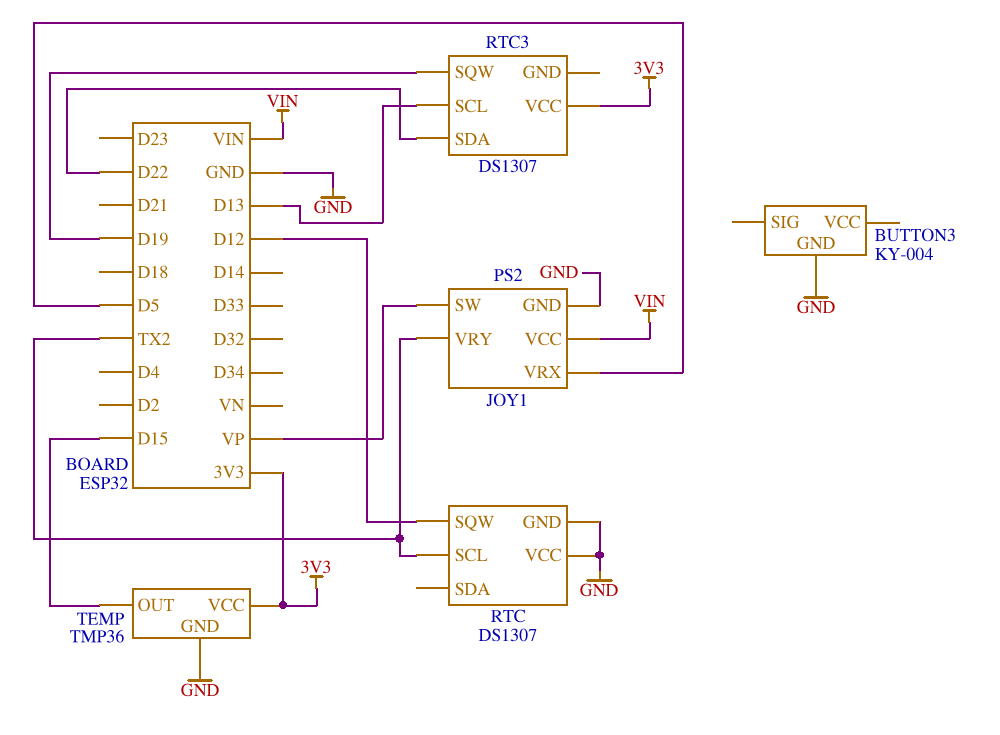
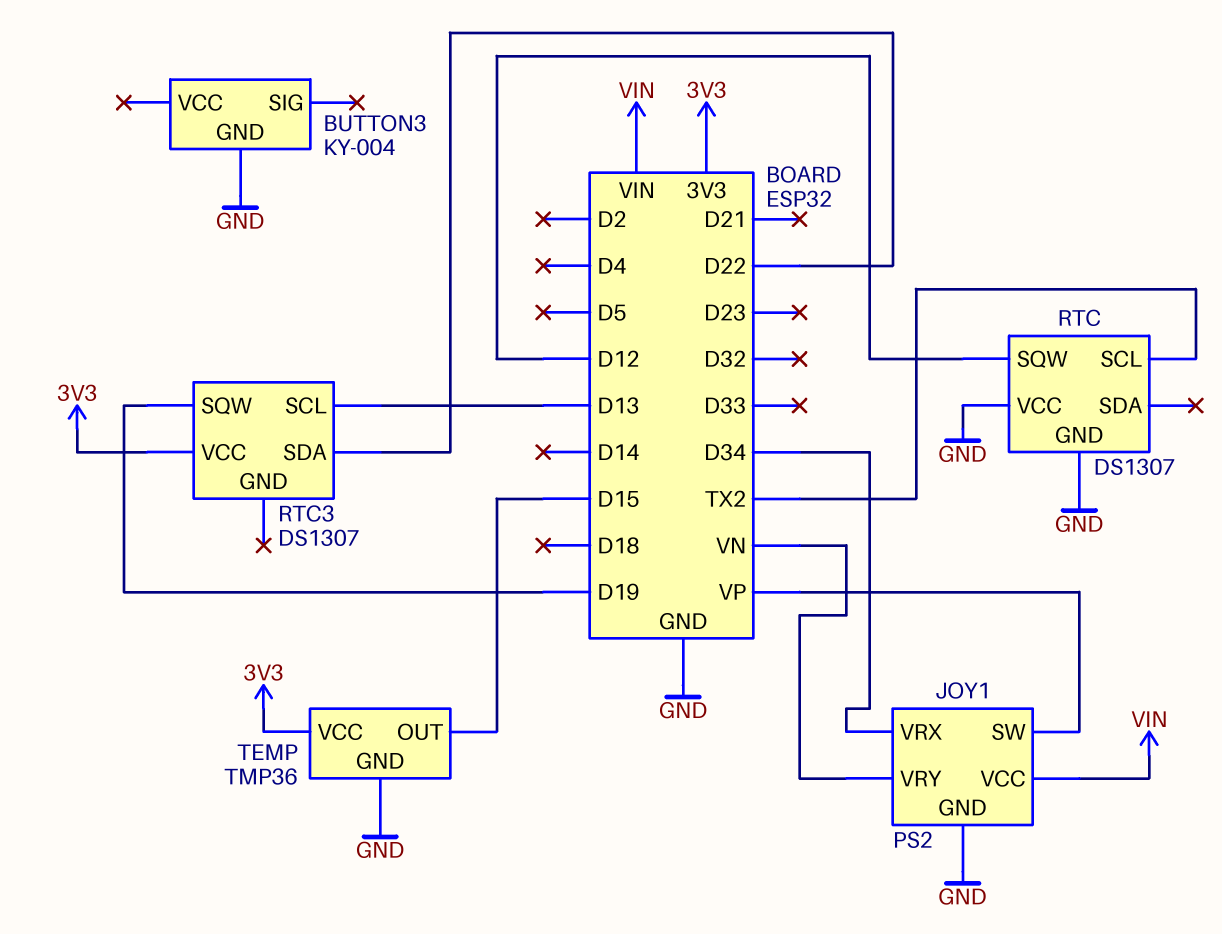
JOY1 pin VRX: D5 -> D34
JOY1 pin VRY: TX2 -> VN

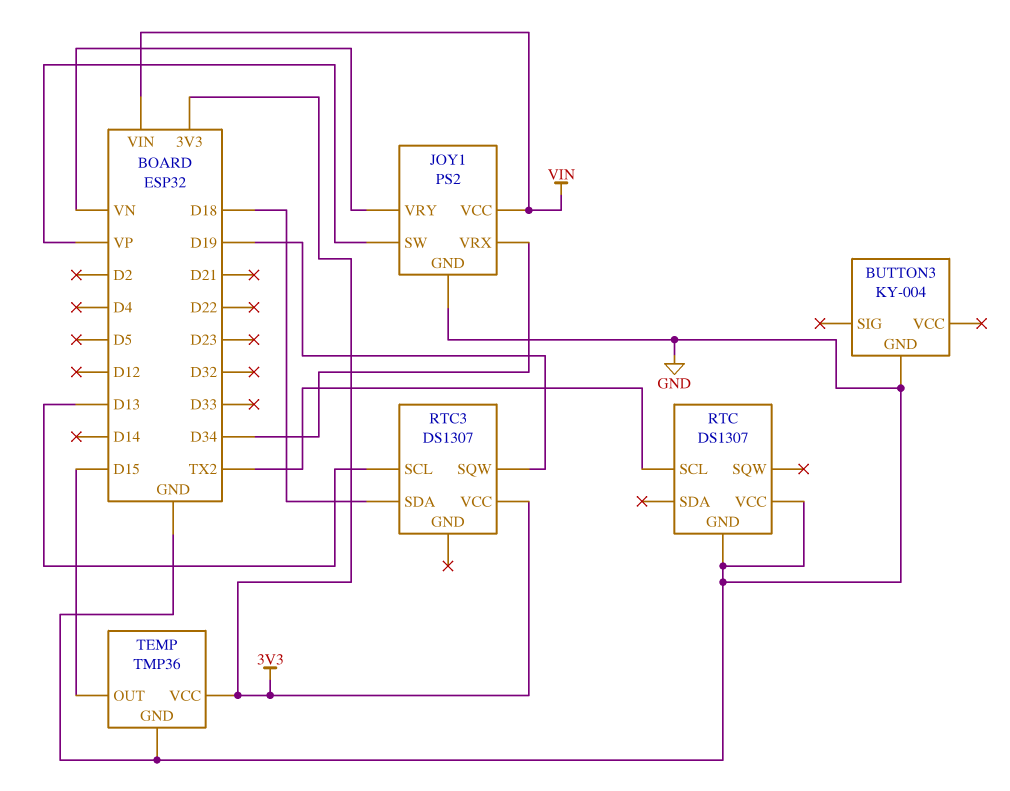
RTC pin SQW: D12 -> none
RTC3 pin SDA: D22 -> D18

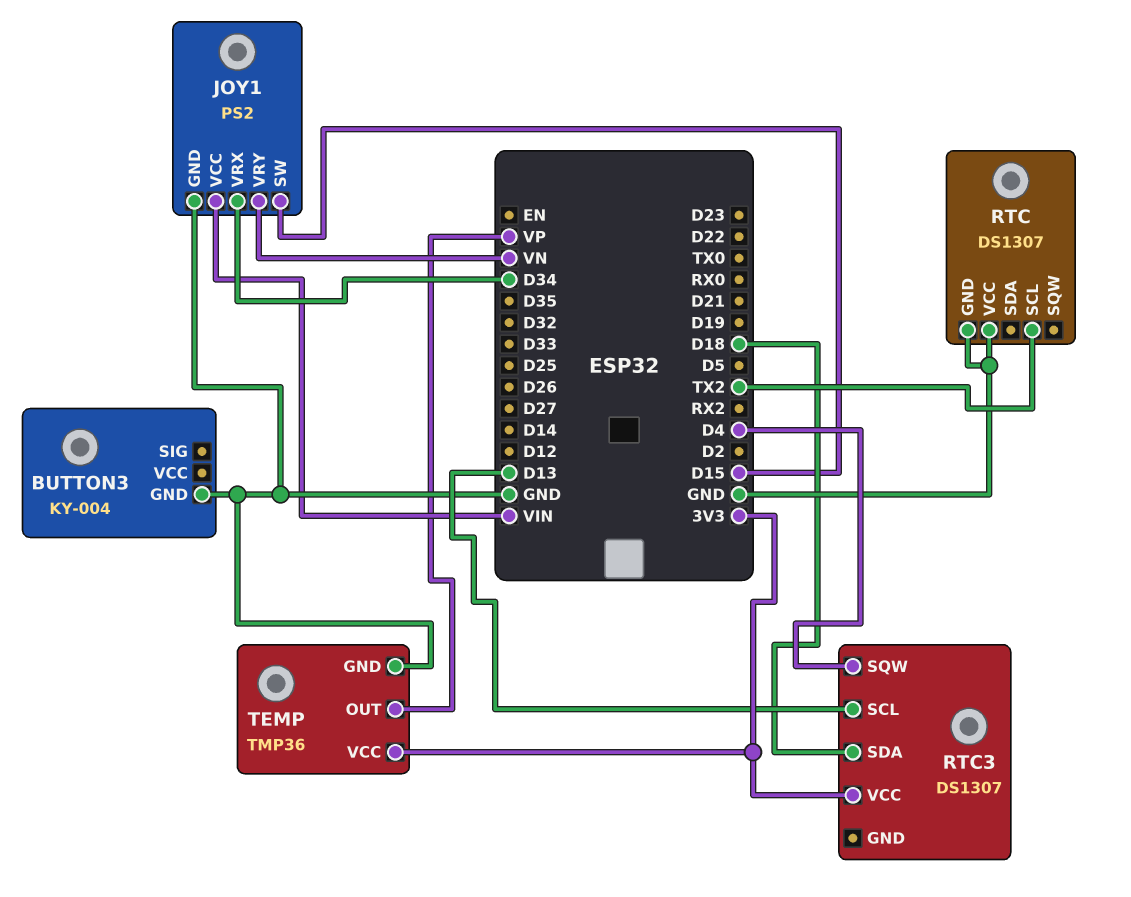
JOY1 pin SW: VP -> D15
RTC3 pin SQW: D19 -> D4
TEMP pin OUT: D15 -> VP

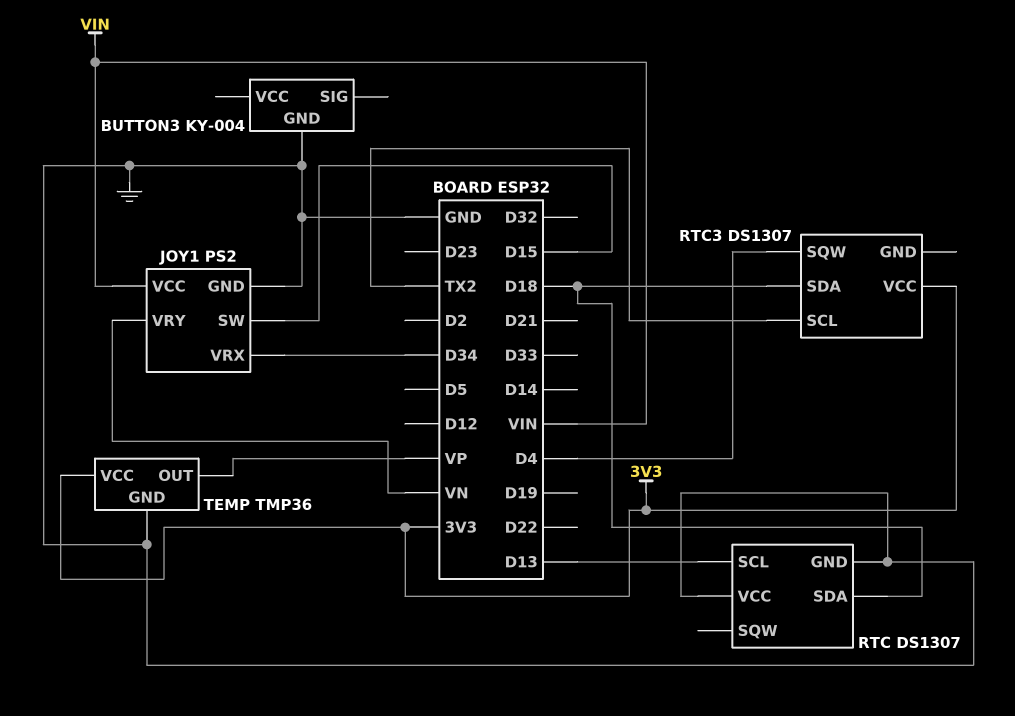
RTC pin SCL: TX2 -> D13
RTC pin SDA: none -> D18
RTC3 pin SCL: D13 -> TX2

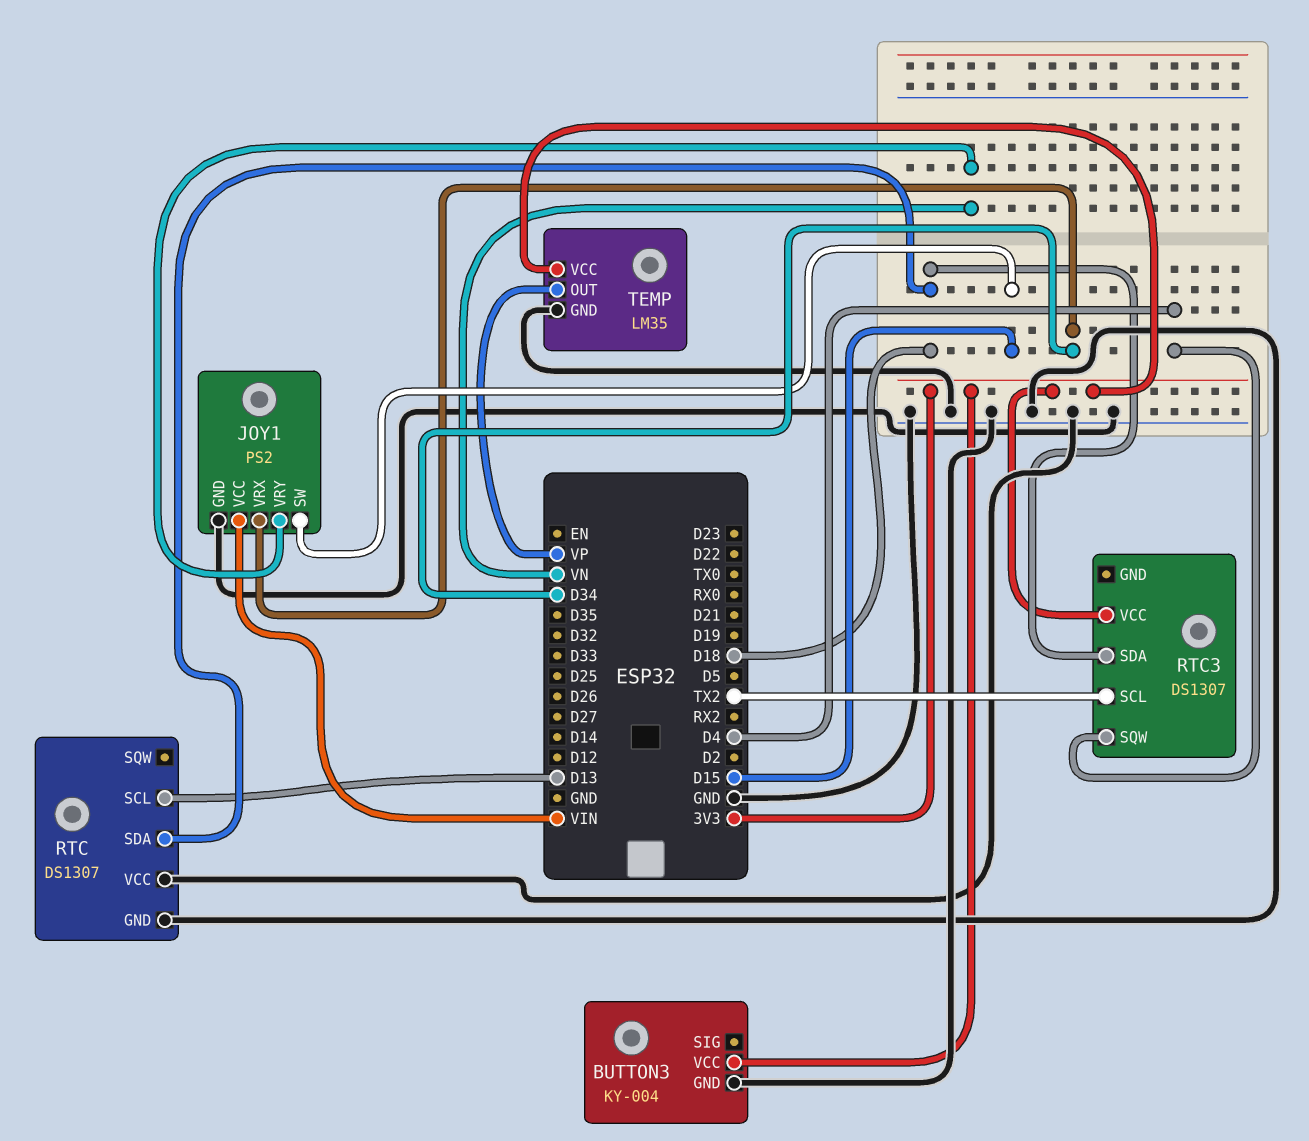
BUTTON3 pin VCC: none -> 3V3
TEMP: TMP36 -> LM35

